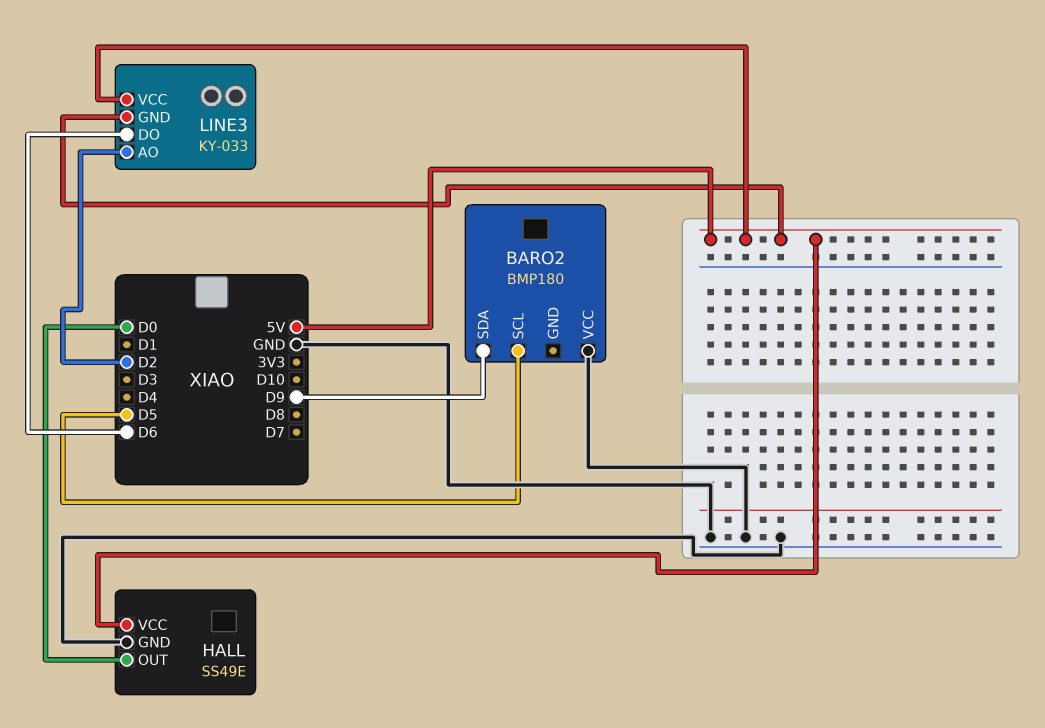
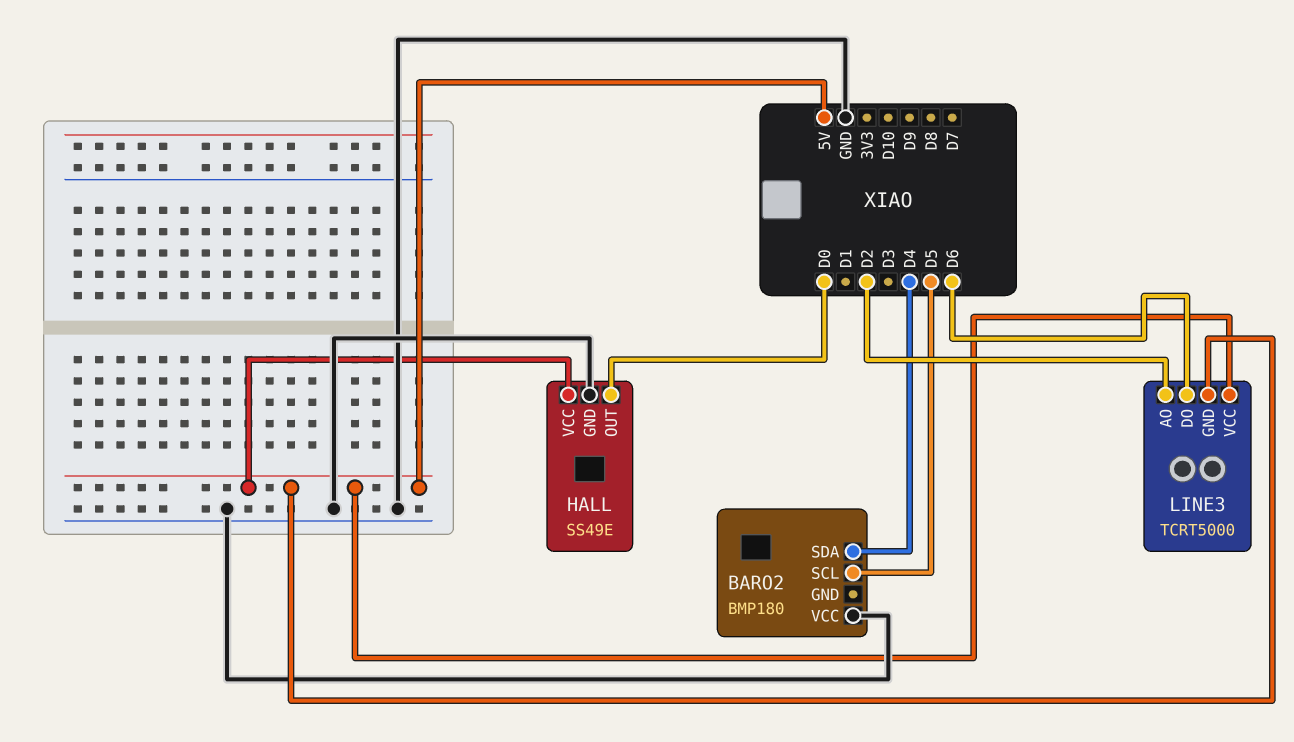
BARO2 pin SDA: D9 -> D4
LINE3: KY-033 -> TCRT5000

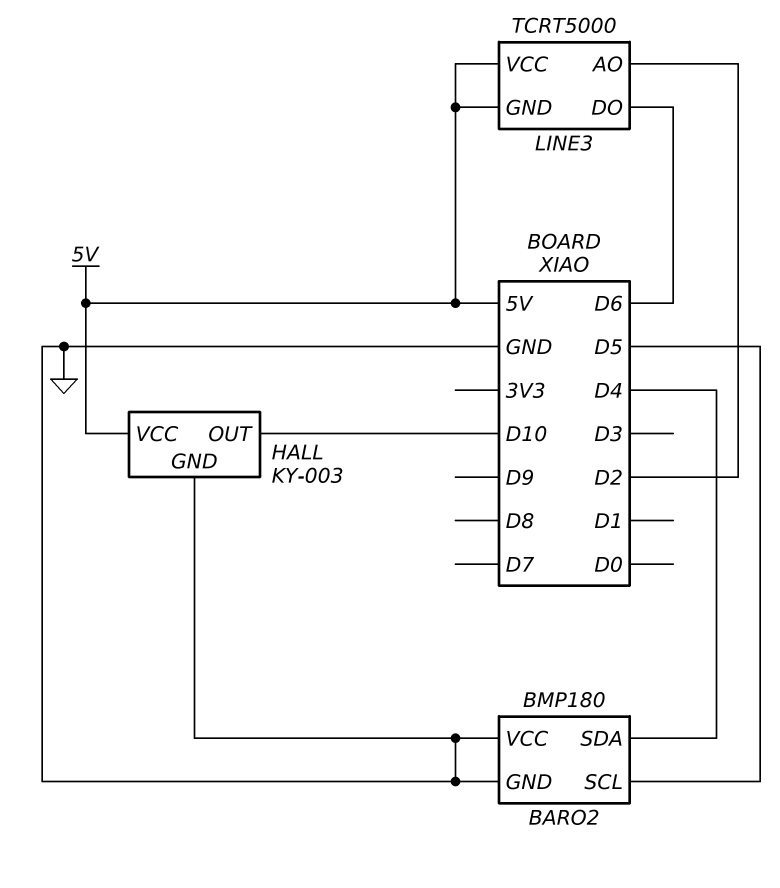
BARO2 pin GND: none -> GND
HALL: SS49E -> KY-003
HALL pin OUT: D0 -> D10

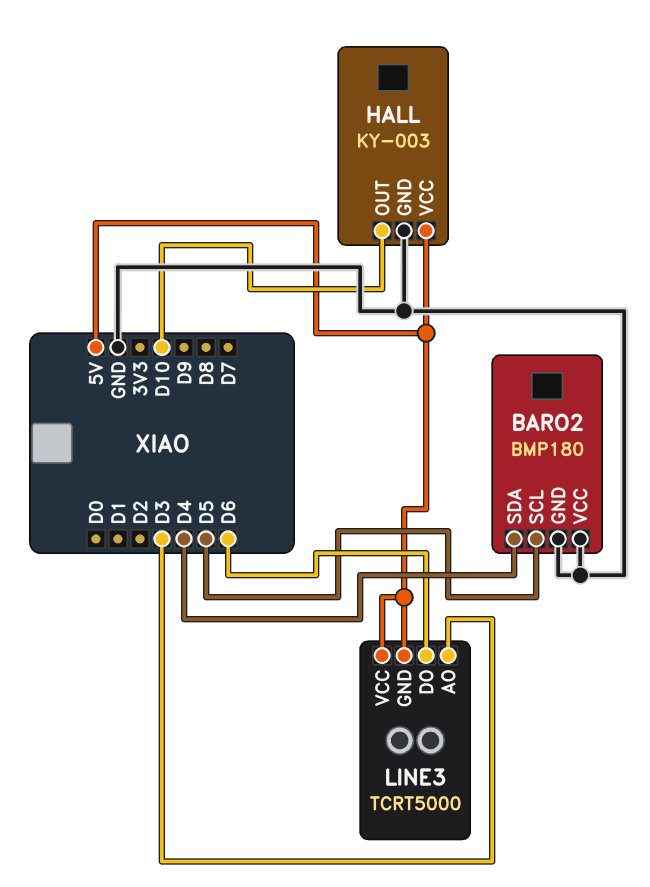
LINE3 pin AO: D2 -> D3

